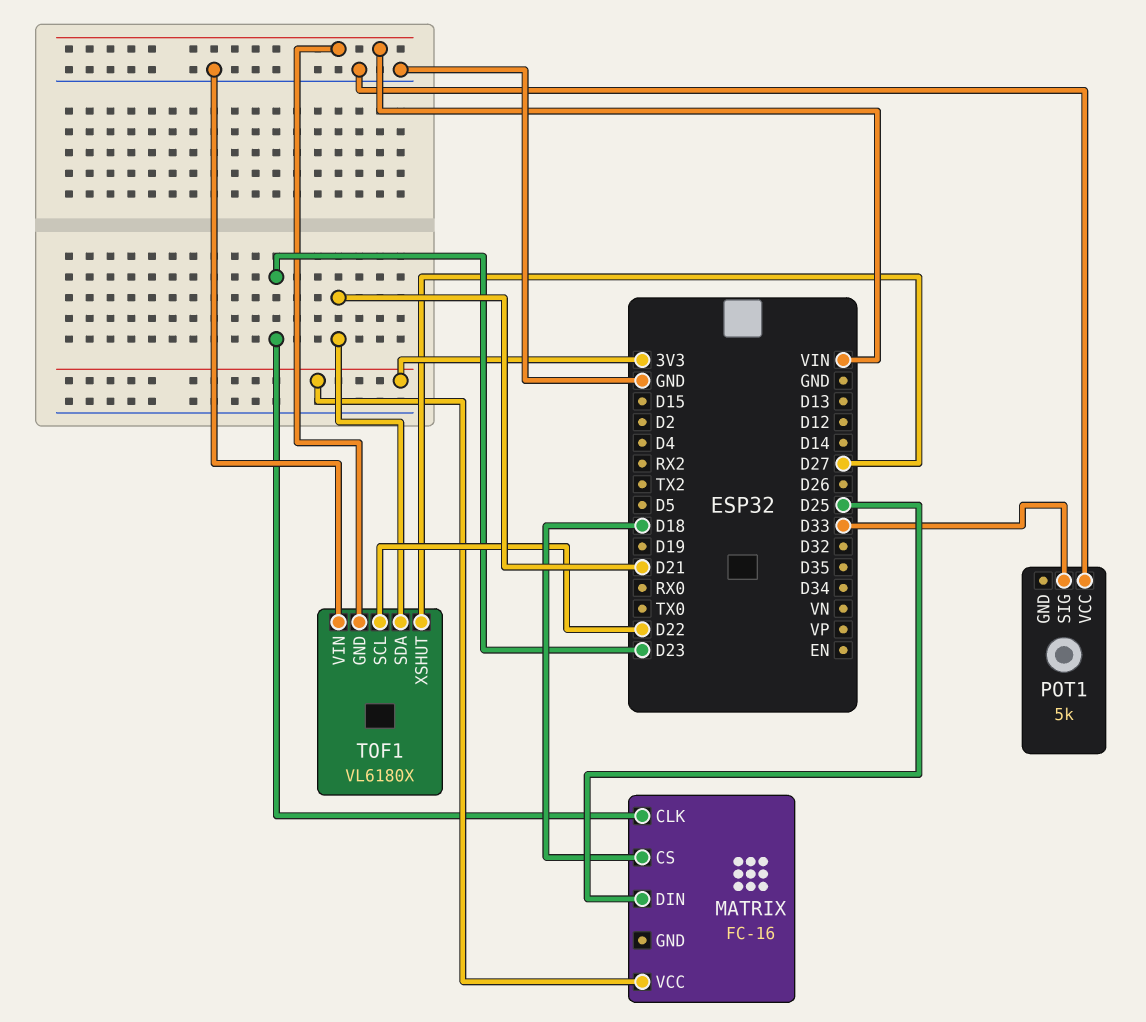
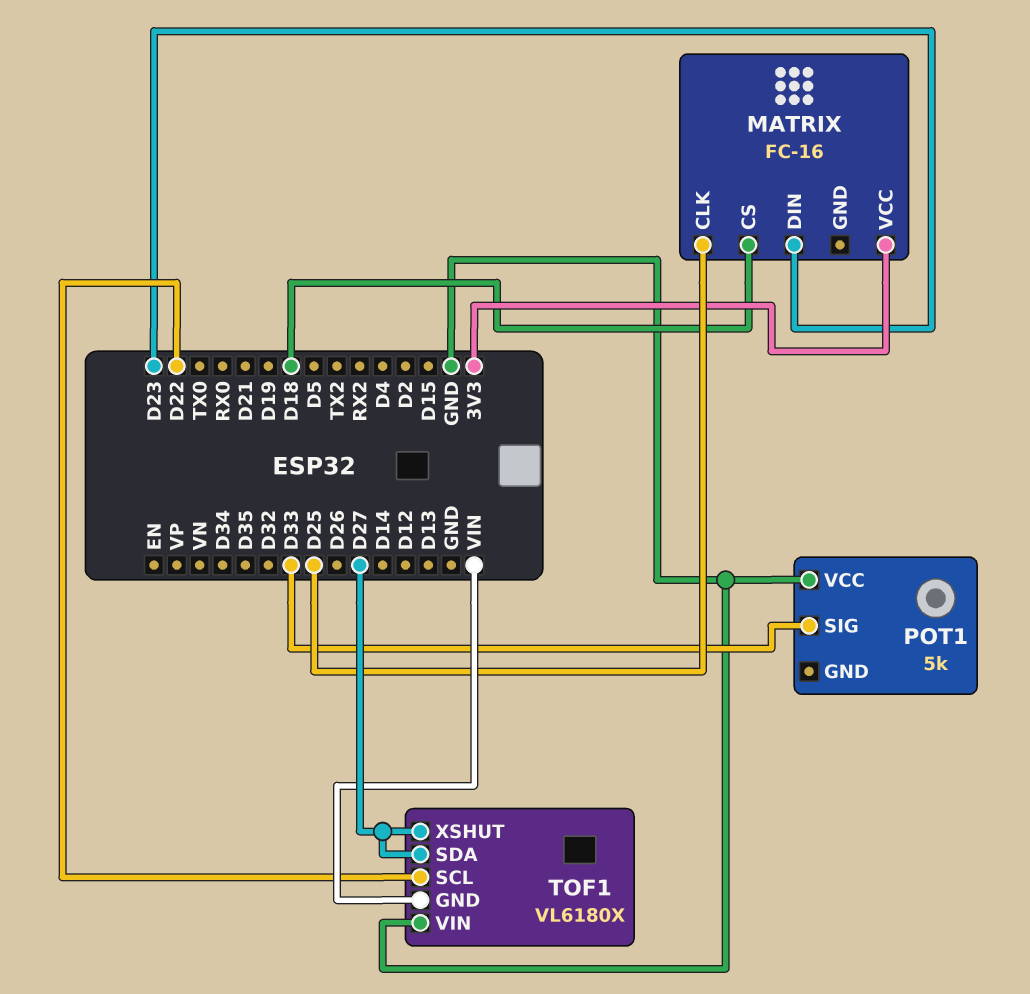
MATRIX pin CLK: D23 -> D25
MATRIX pin DIN: D25 -> D23
TOF1 pin SDA: D21 -> D27

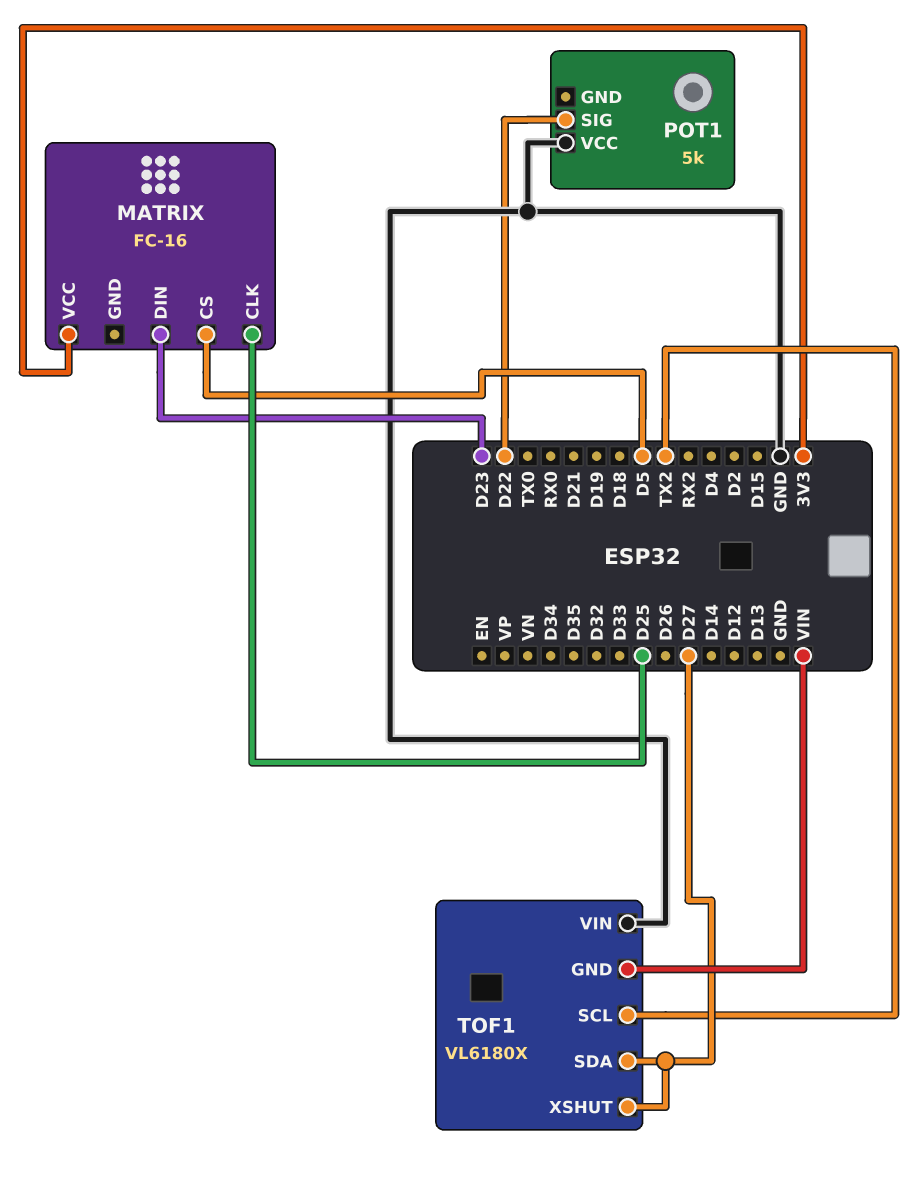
MATRIX pin CS: D18 -> D5
POT1 pin SIG: D33 -> D22
TOF1 pin SCL: D22 -> TX2

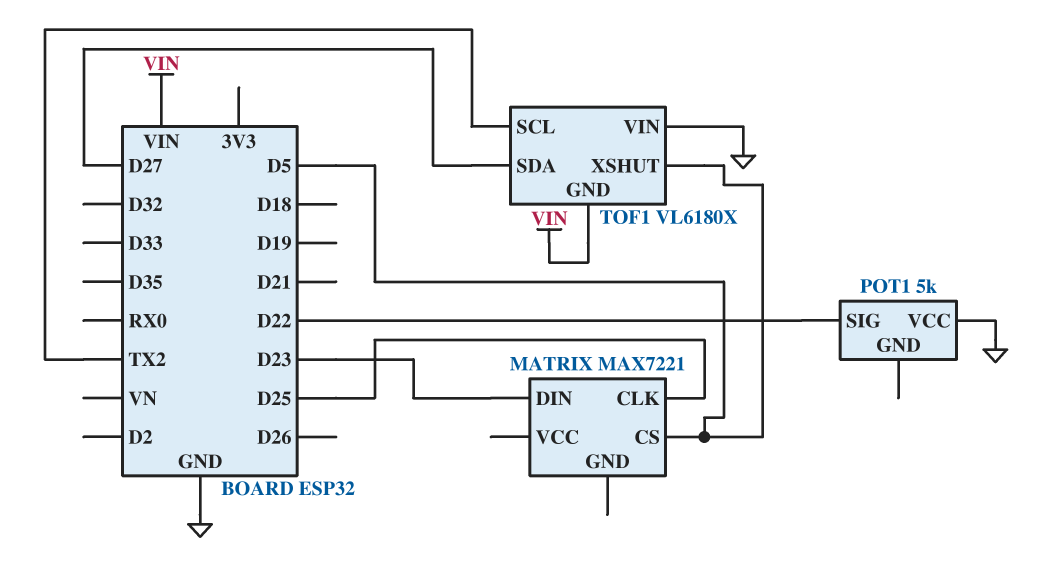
MATRIX: FC-16 -> MAX7221
MATRIX pin VCC: 3V3 -> none
TOF1 pin XSHUT: D27 -> D5

